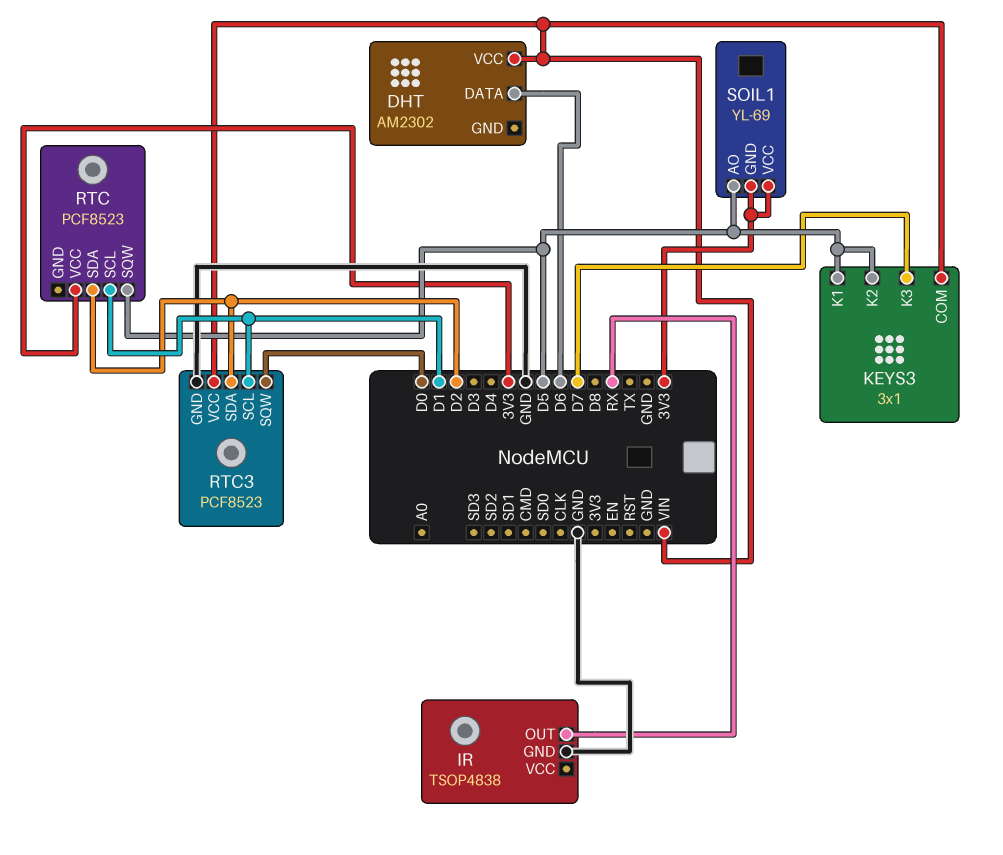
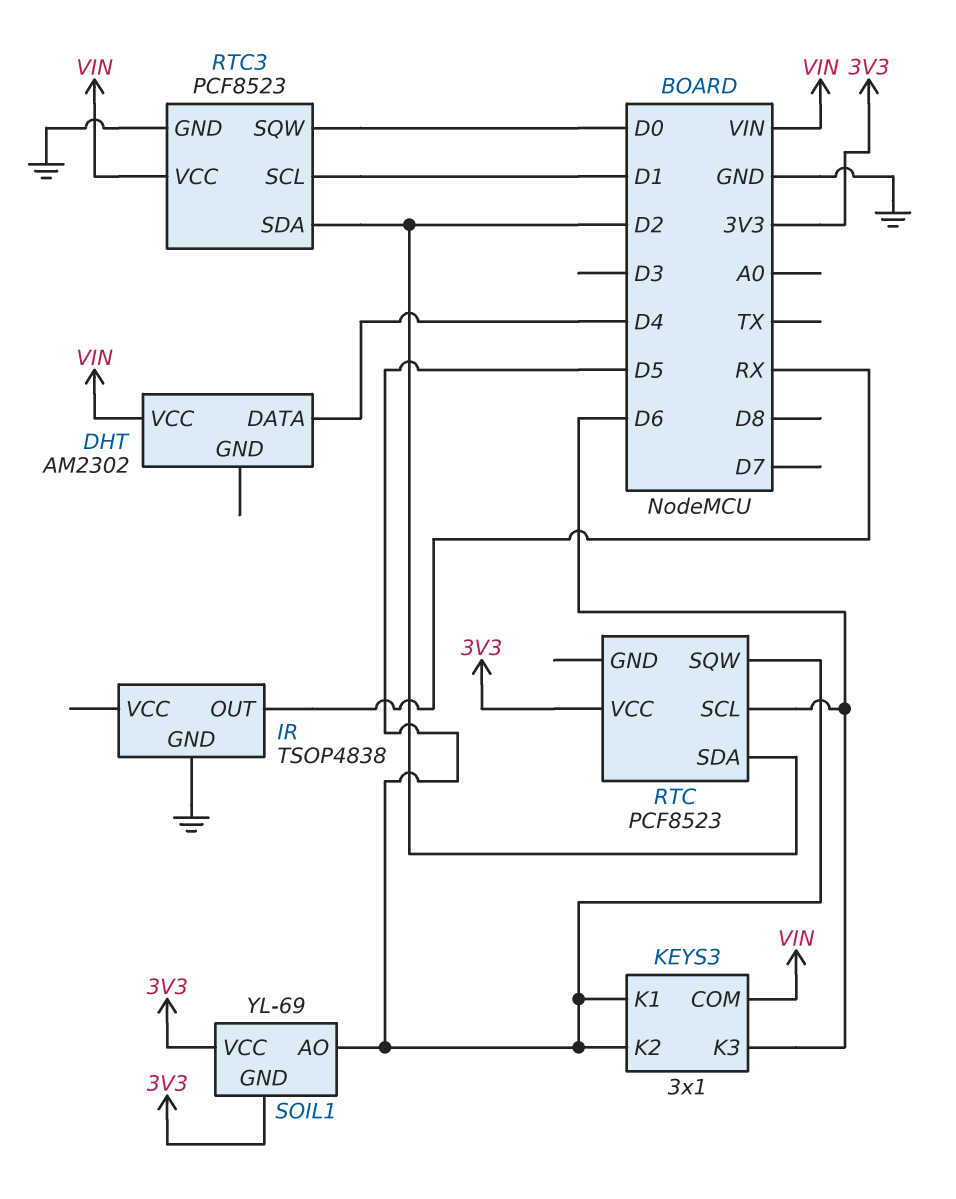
DHT pin DATA: D6 -> D4
KEYS3 pin K3: D7 -> D6
RTC pin SCL: D1 -> D6

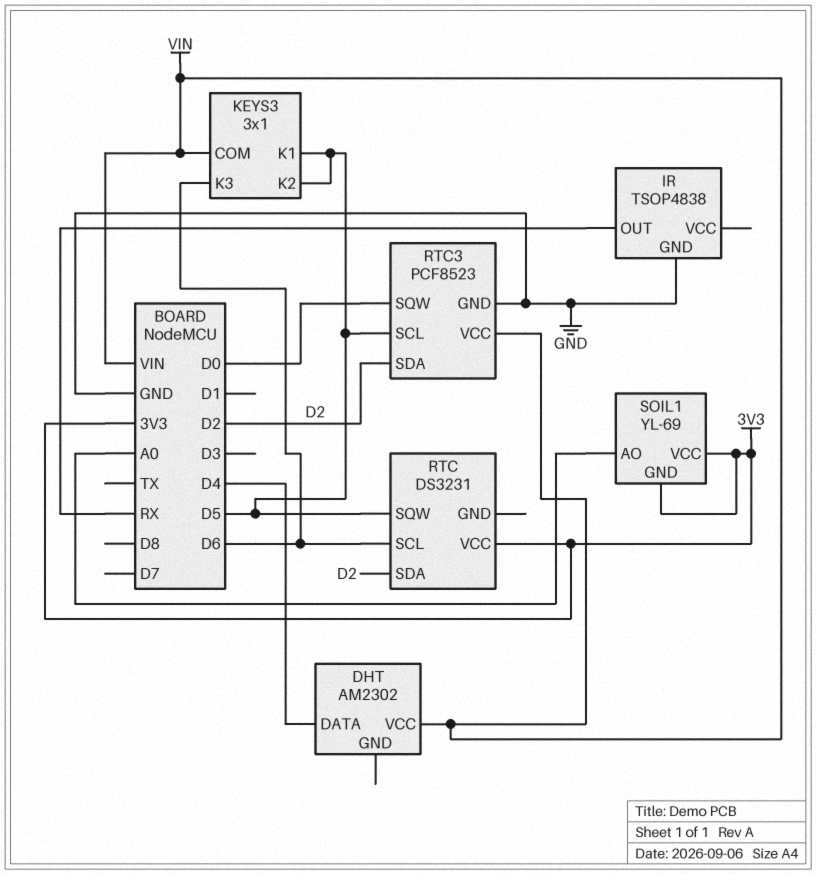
RTC: PCF8523 -> DS3231
RTC3 pin SCL: D1 -> D5
SOIL1 pin AO: D5 -> A0

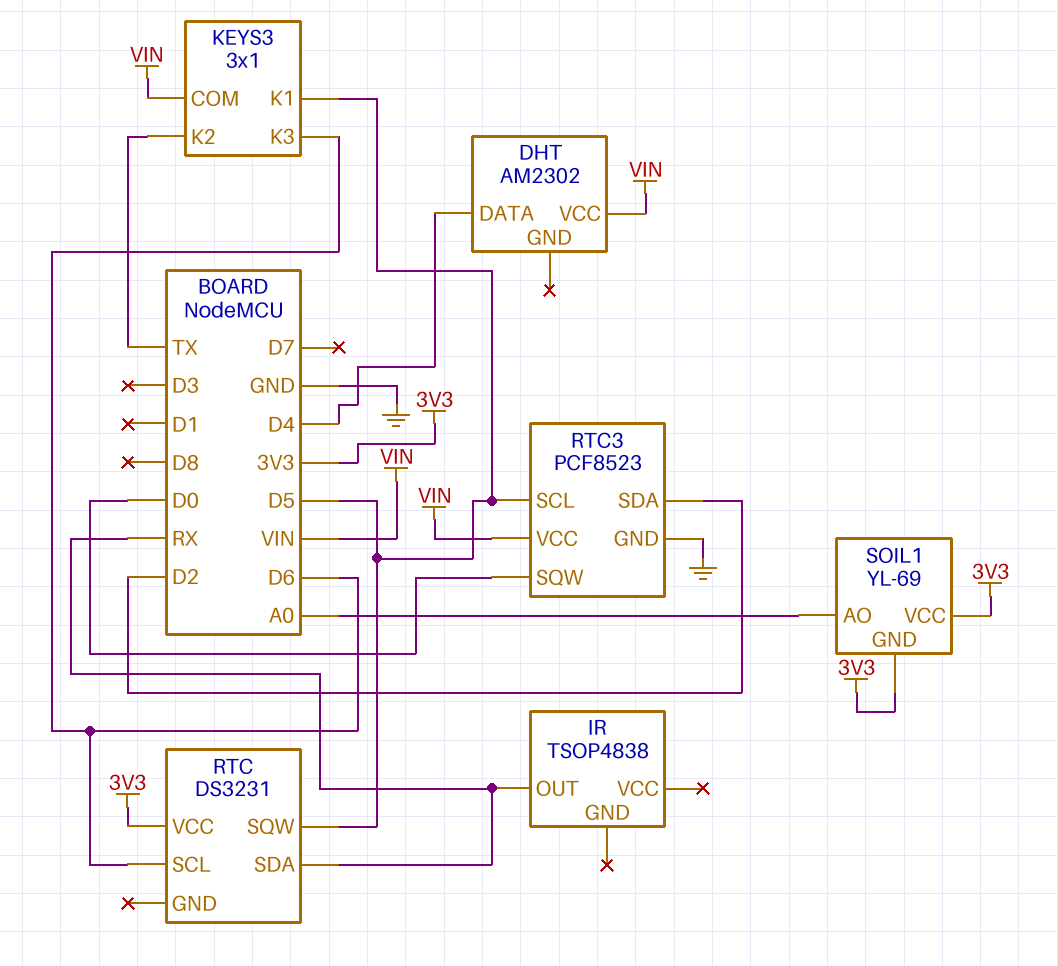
IR pin GND: GND -> none
KEYS3 pin K2: D5 -> TX
RTC pin SDA: D2 -> RX

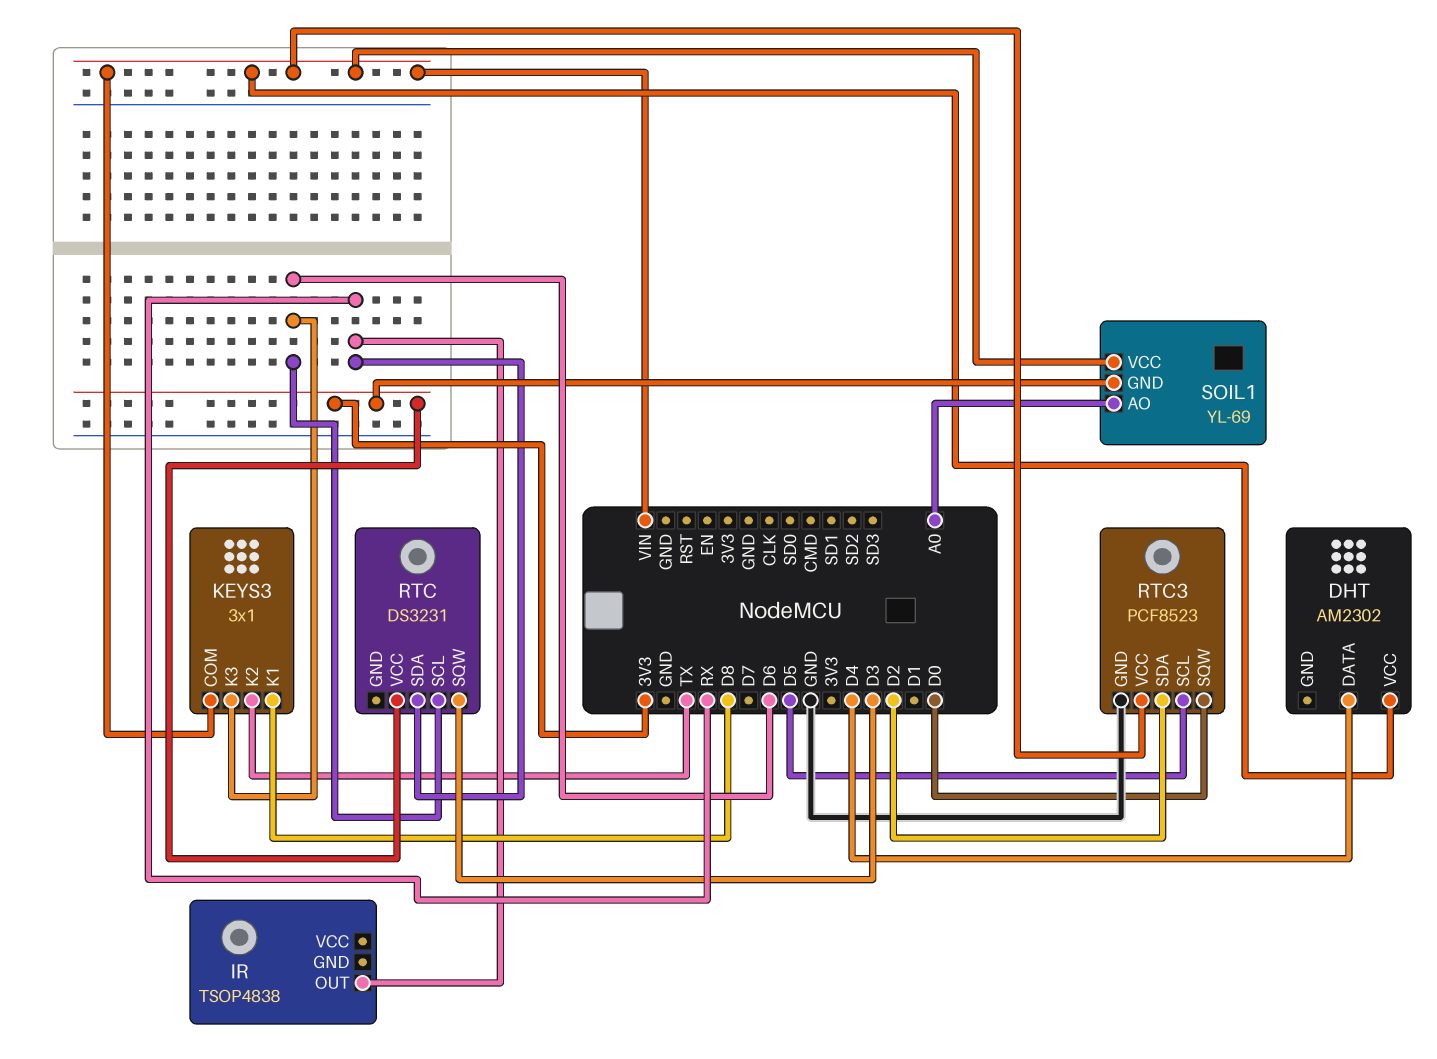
KEYS3 pin K1: D5 -> D8
RTC pin SQW: D5 -> D3
SOIL1 pin VCC: 3V3 -> VIN

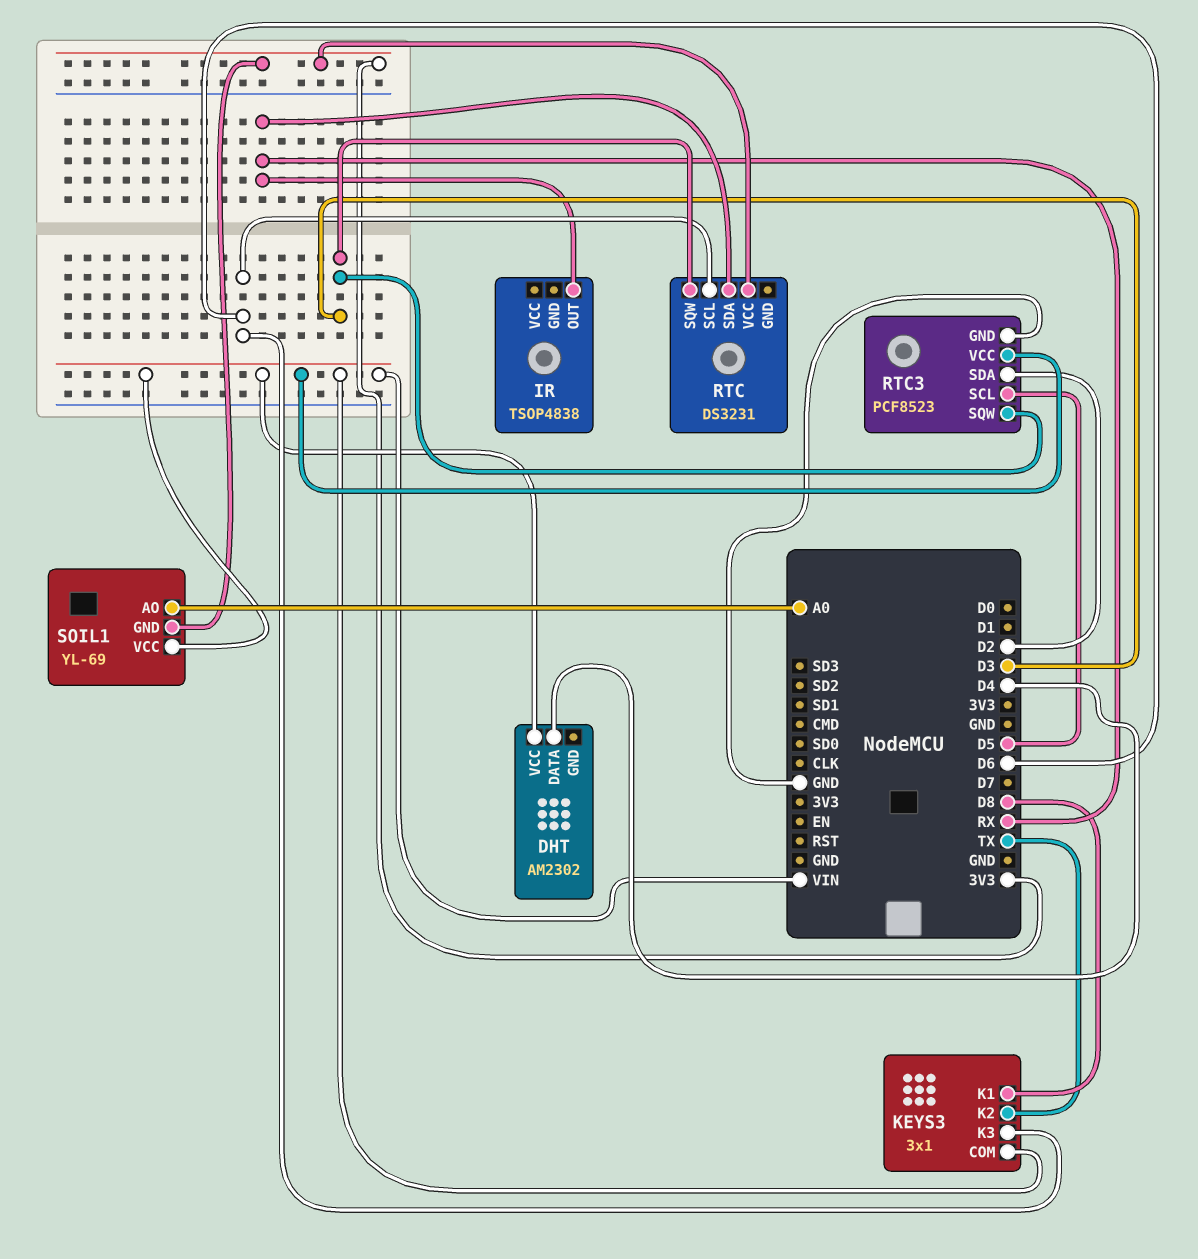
RTC3 pin SQW: D0 -> D3

